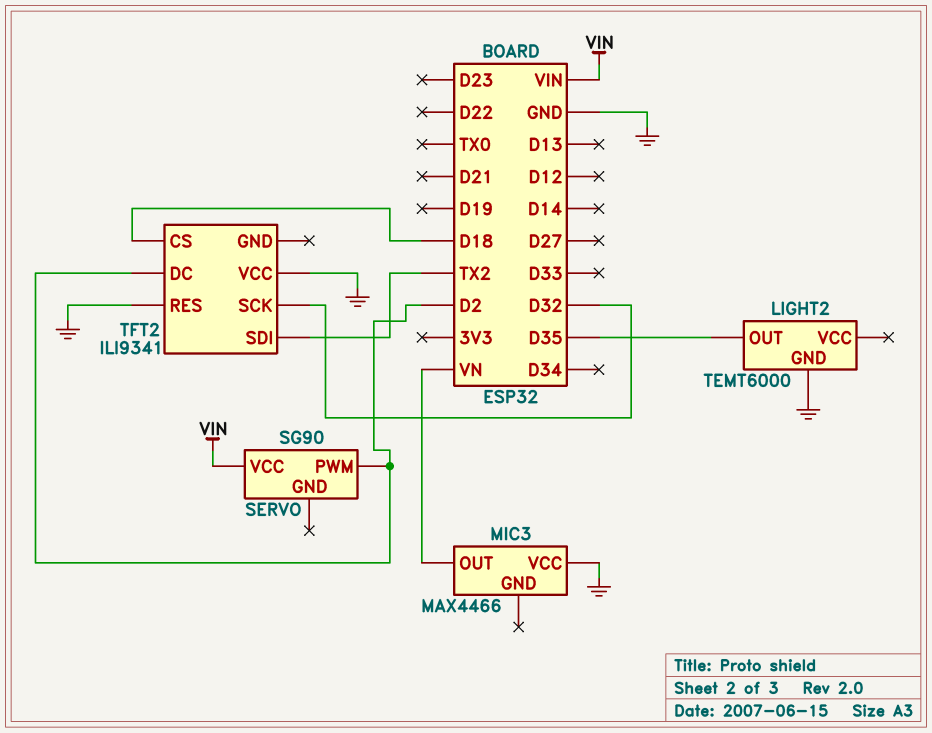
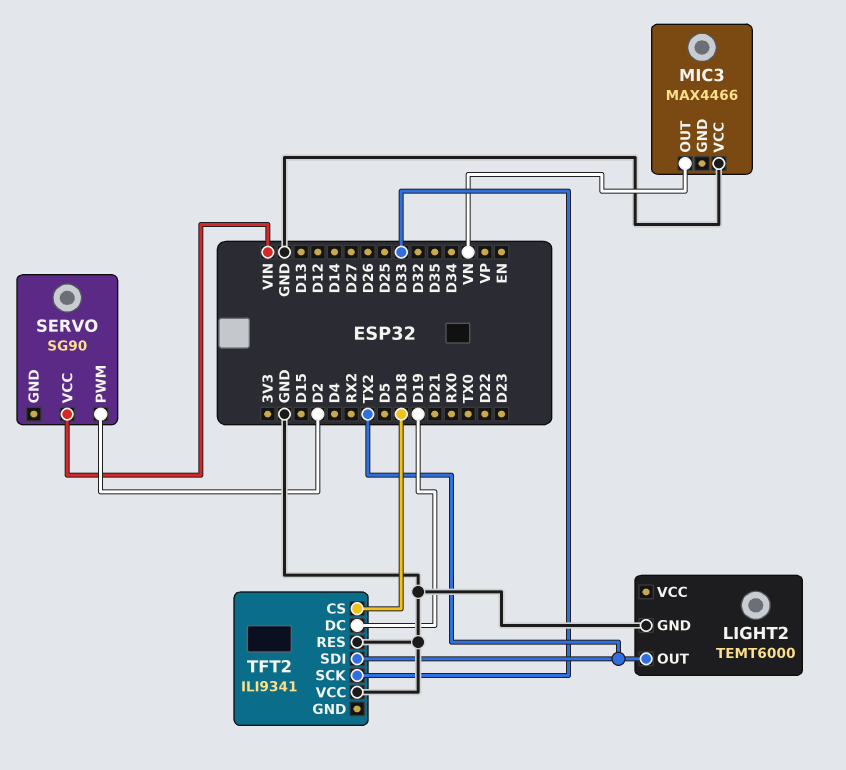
LIGHT2 pin OUT: D35 -> TX2
TFT2 pin DC: D2 -> D19
TFT2 pin SCK: D32 -> D33

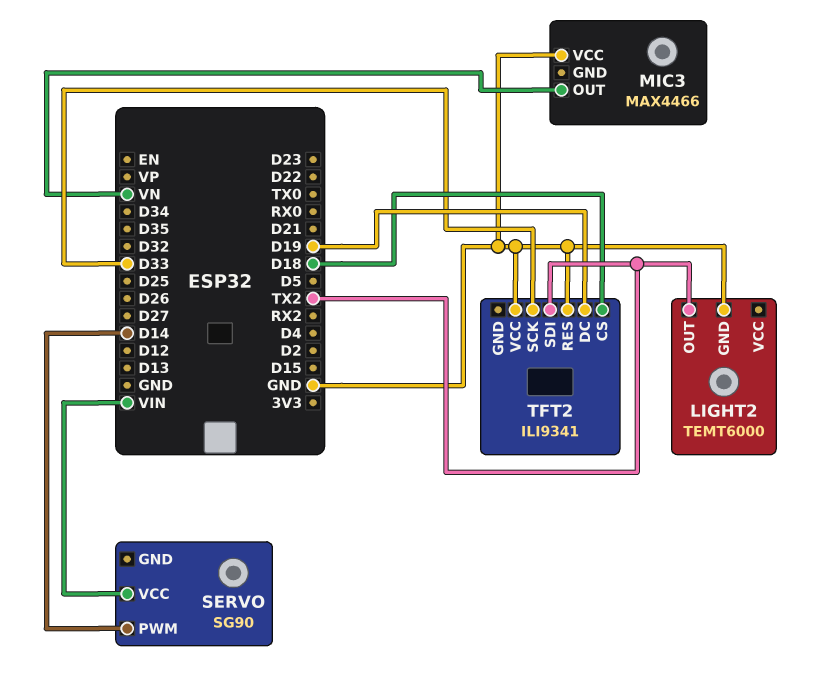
SERVO pin PWM: D2 -> D14

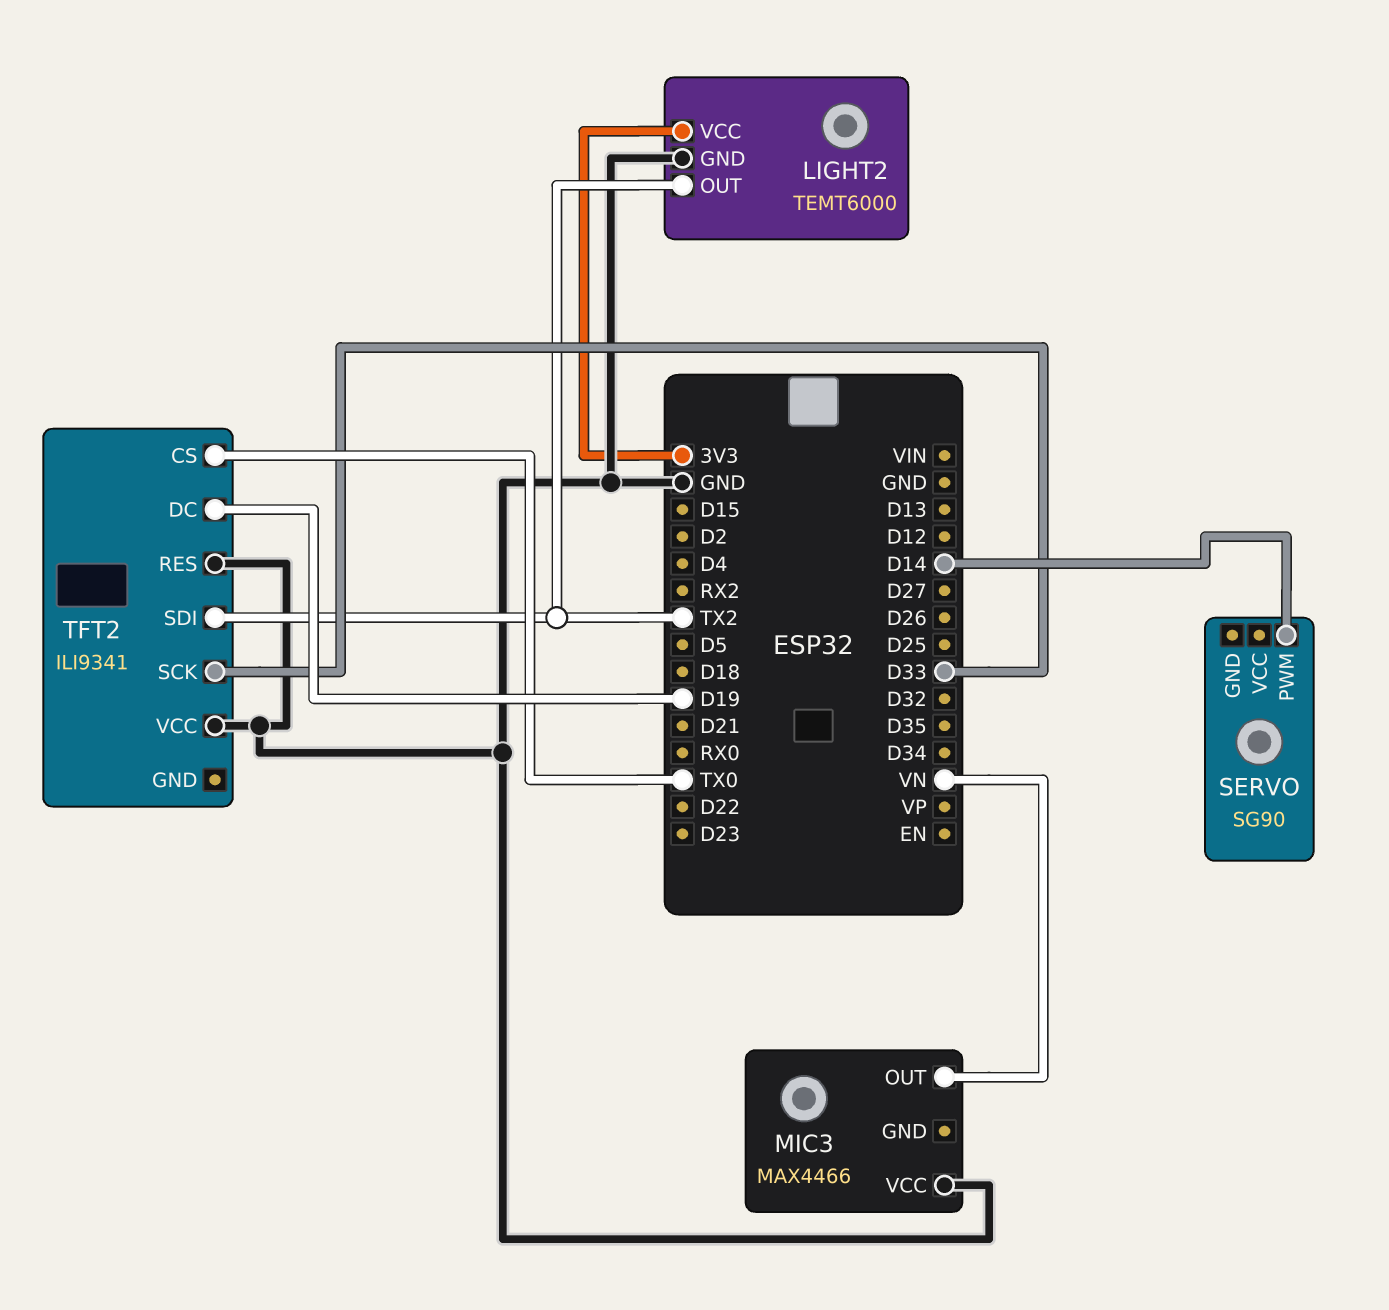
LIGHT2 pin VCC: none -> 3V3
SERVO pin VCC: VIN -> none
TFT2 pin CS: D18 -> TX0

